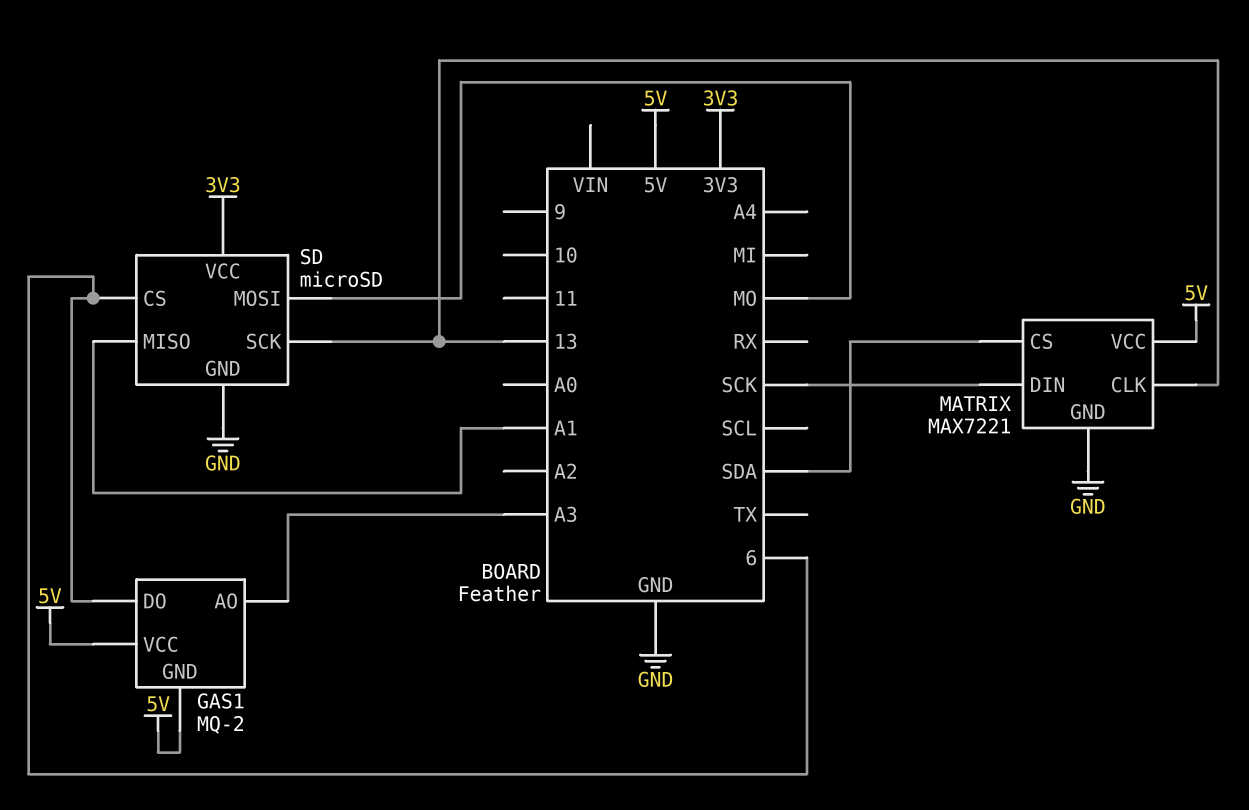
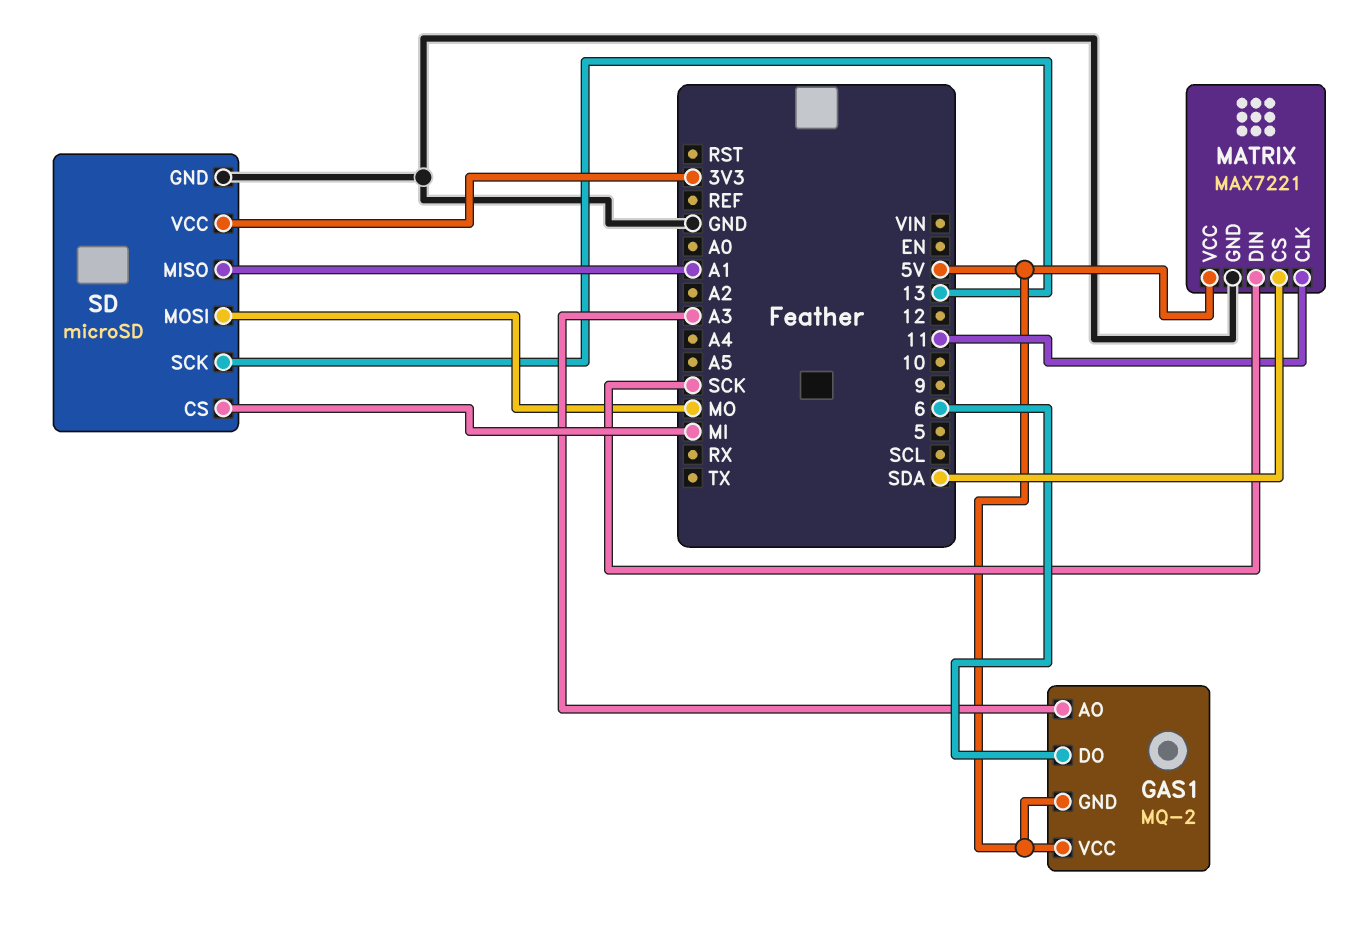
MATRIX pin CLK: 13 -> 11
SD pin CS: 6 -> MI

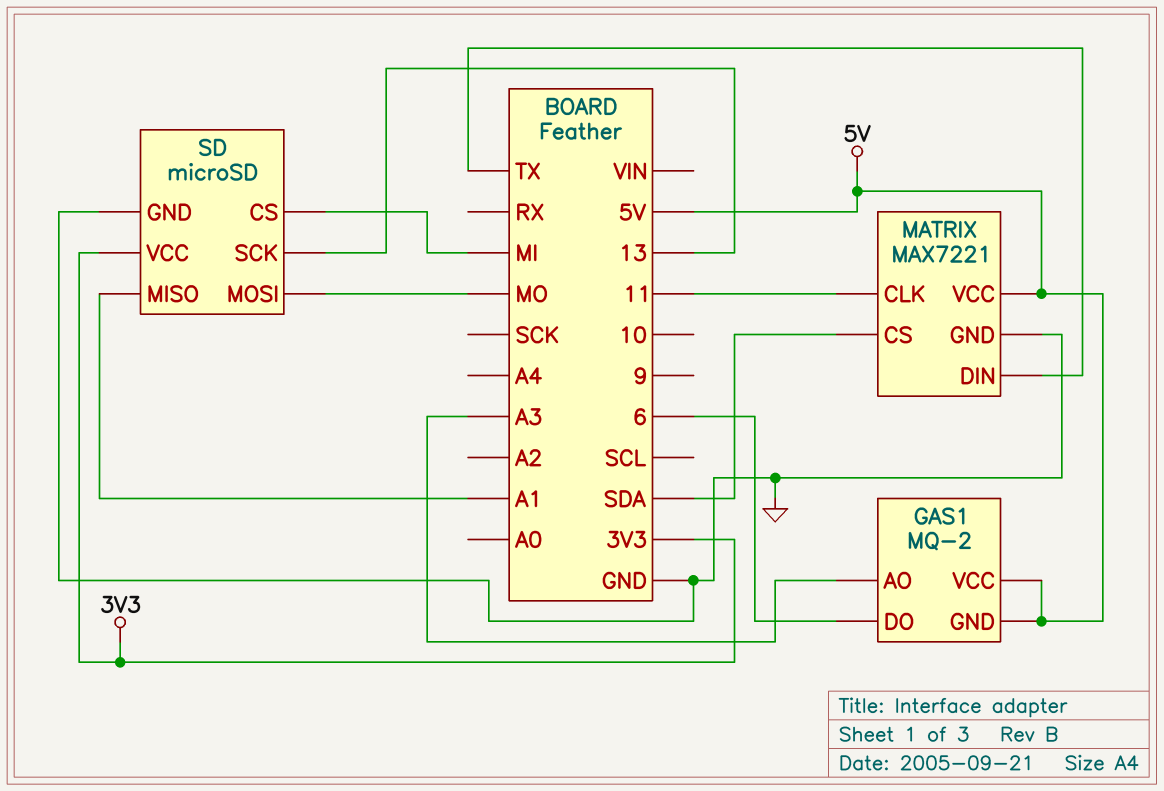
MATRIX pin DIN: SCK -> TX

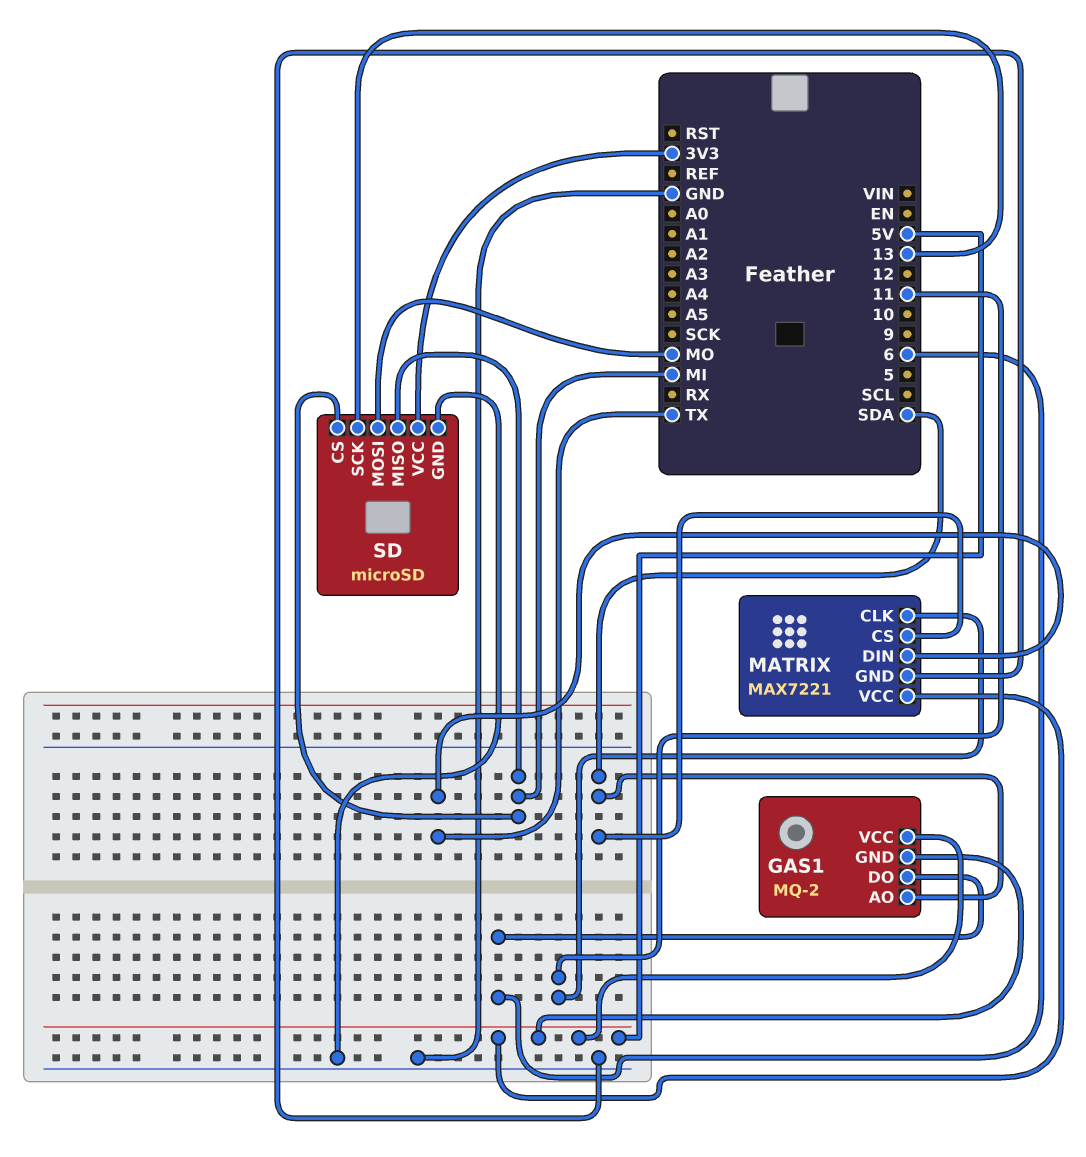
GAS1 pin AO: A3 -> SDA
SD pin MISO: A1 -> MI

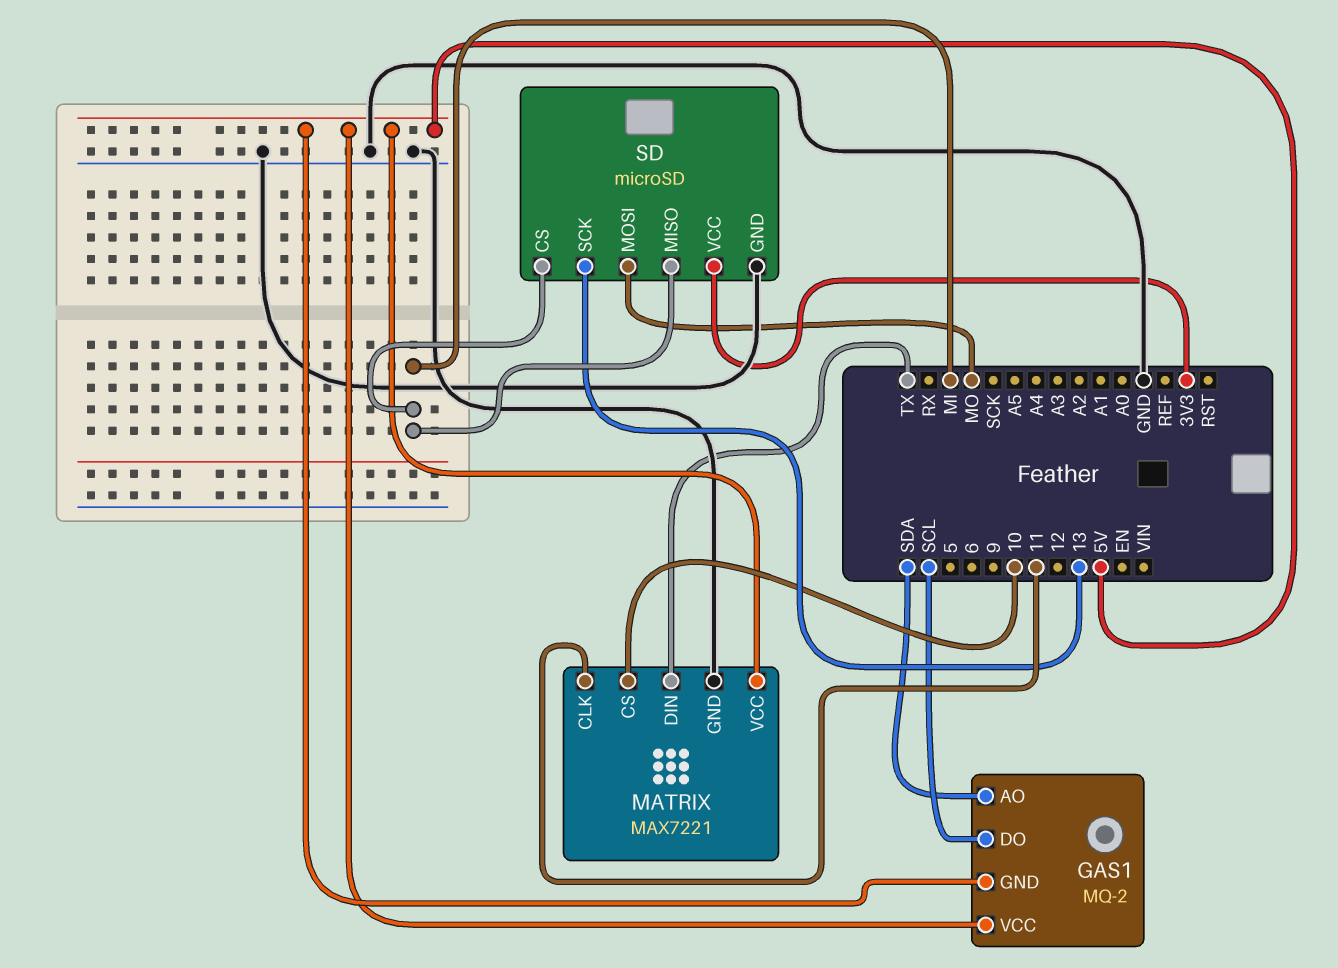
GAS1 pin DO: 6 -> SCL
MATRIX pin CS: SDA -> 10

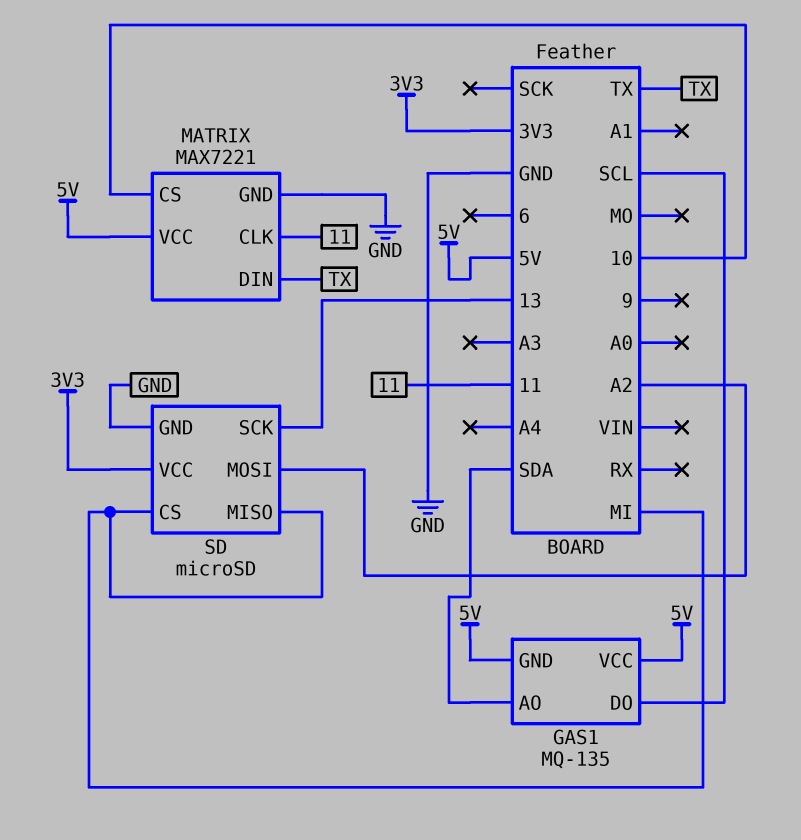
GAS1: MQ-2 -> MQ-135
SD pin MOSI: MO -> A2

